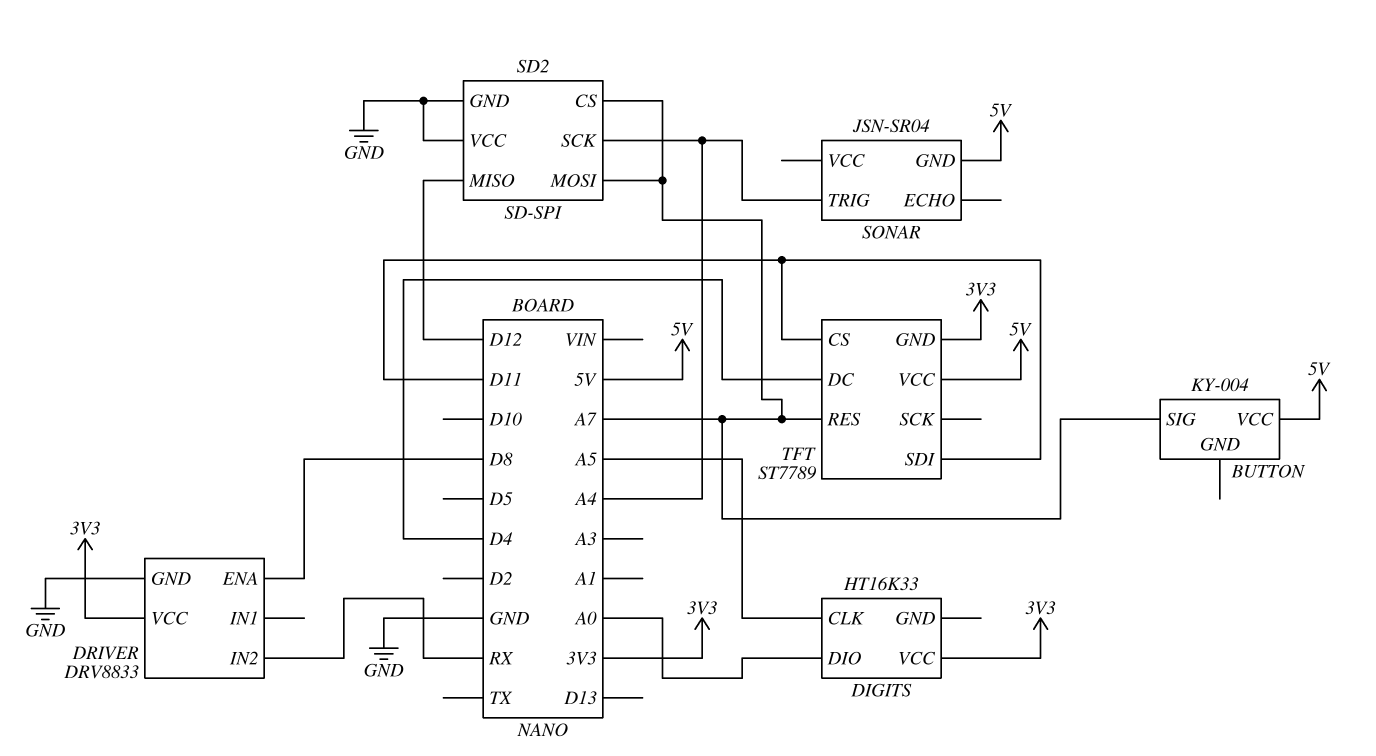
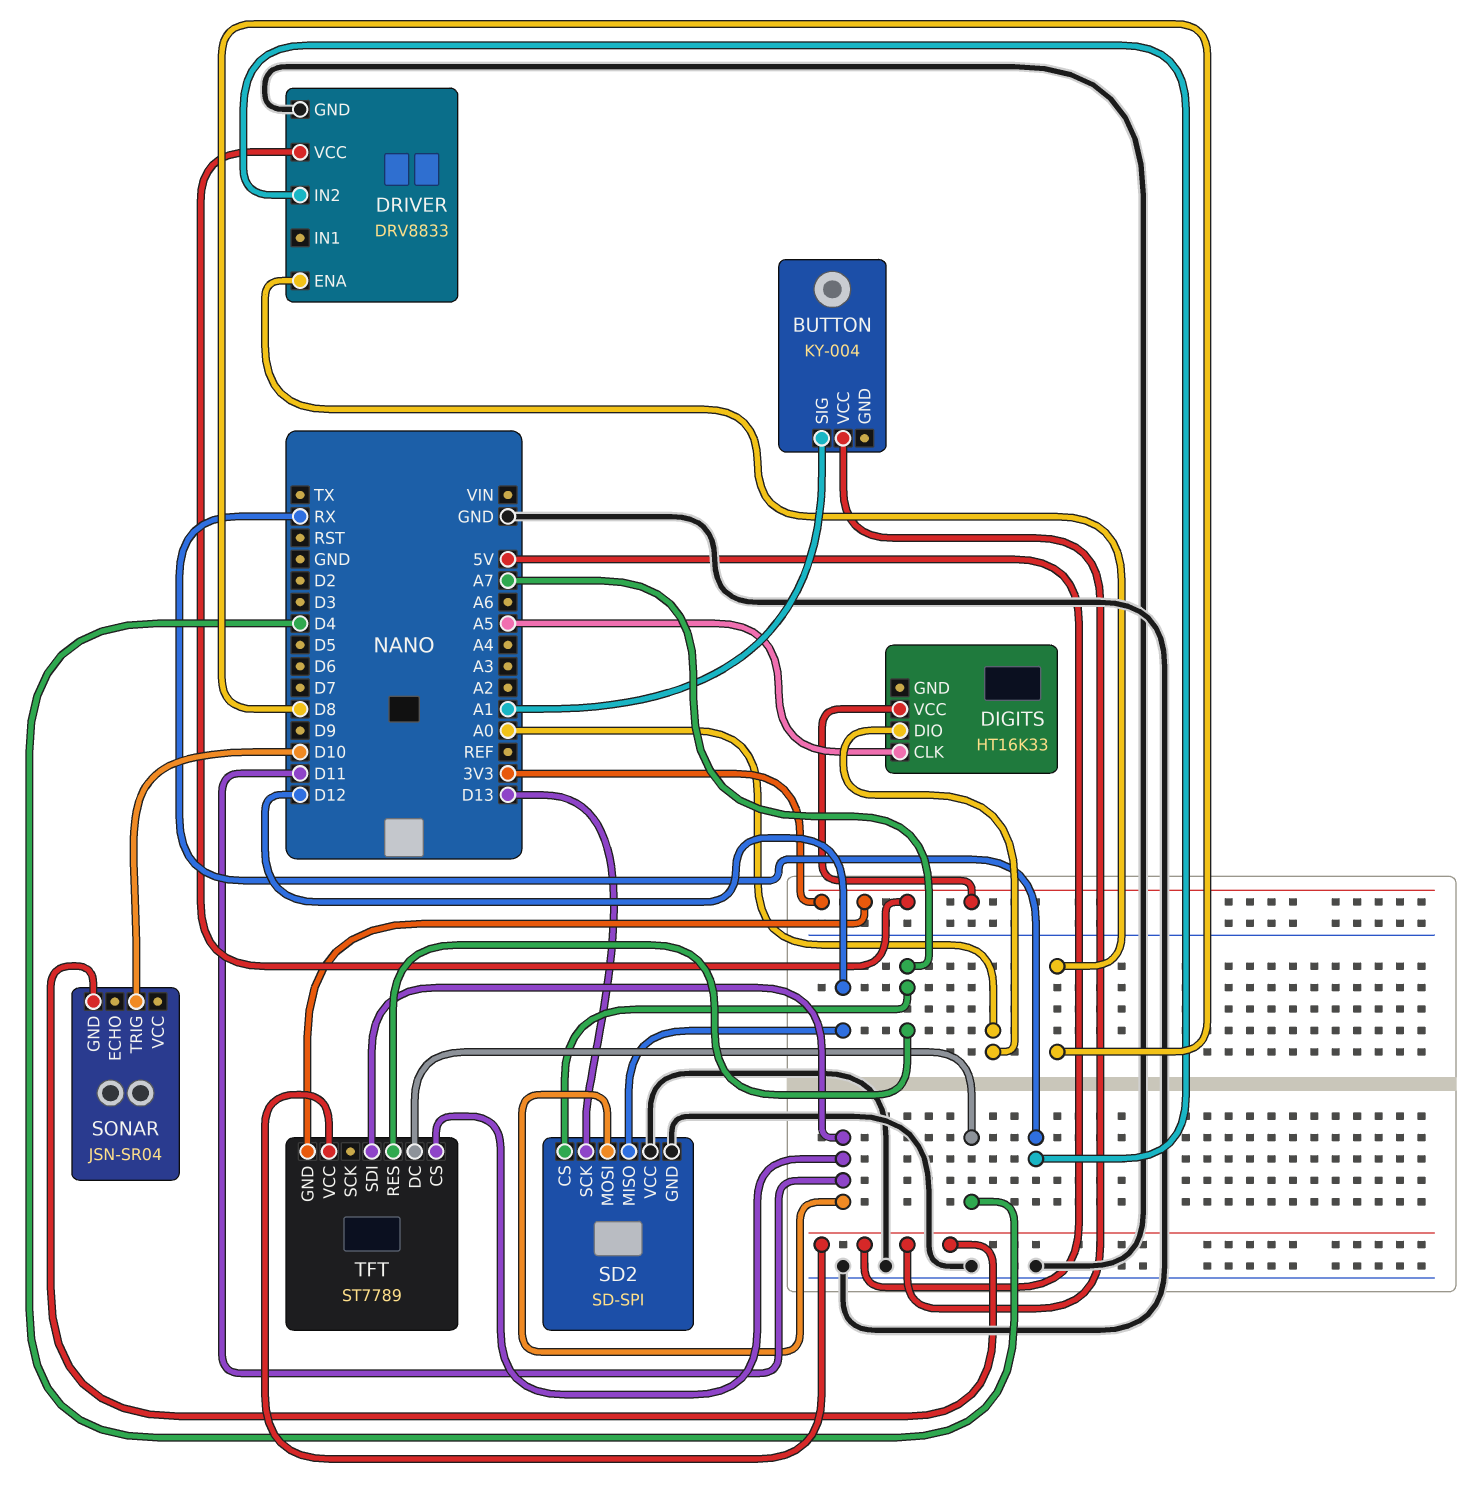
BUTTON pin SIG: A7 -> A1
SD2 pin MOSI: A7 -> D11
SD2 pin SCK: A4 -> D13
SONAR pin TRIG: A4 -> D10

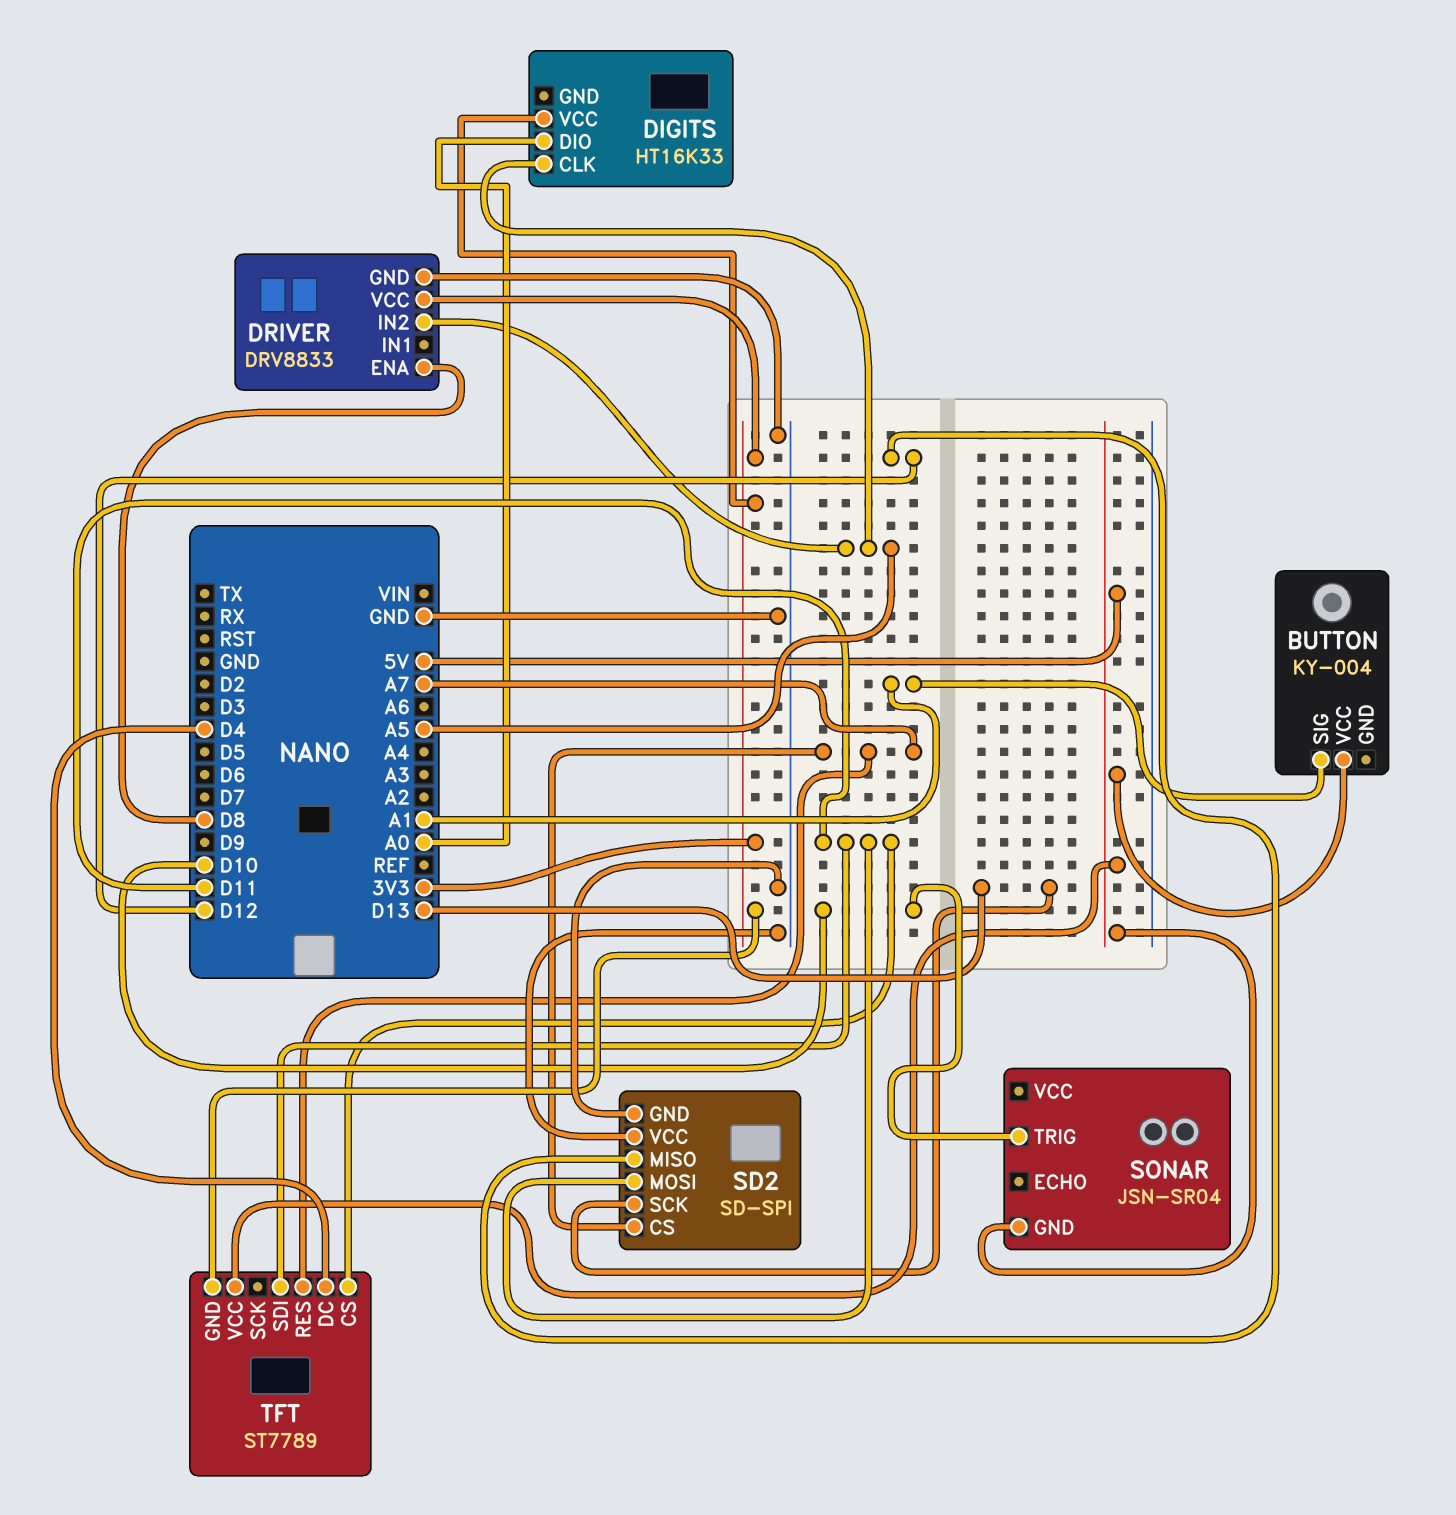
DRIVER pin IN2: RX -> A5

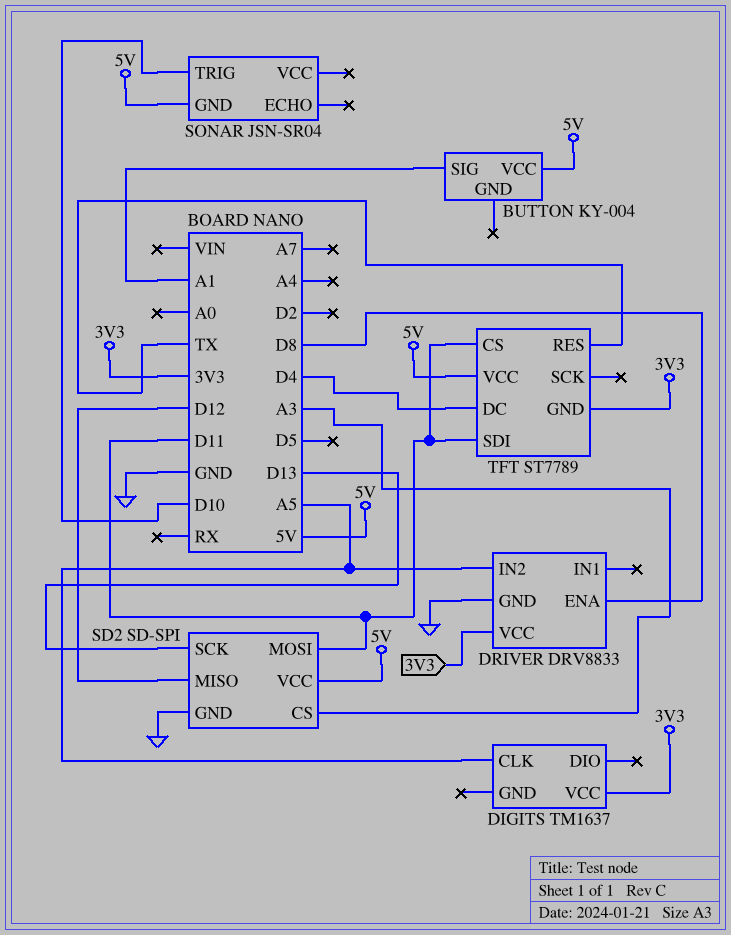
DIGITS: HT16K33 -> TM1637
DIGITS pin DIO: A0 -> none
SD2 pin CS: A7 -> A3
SD2 pin VCC: GND -> 5V
TFT pin RES: A7 -> TX

